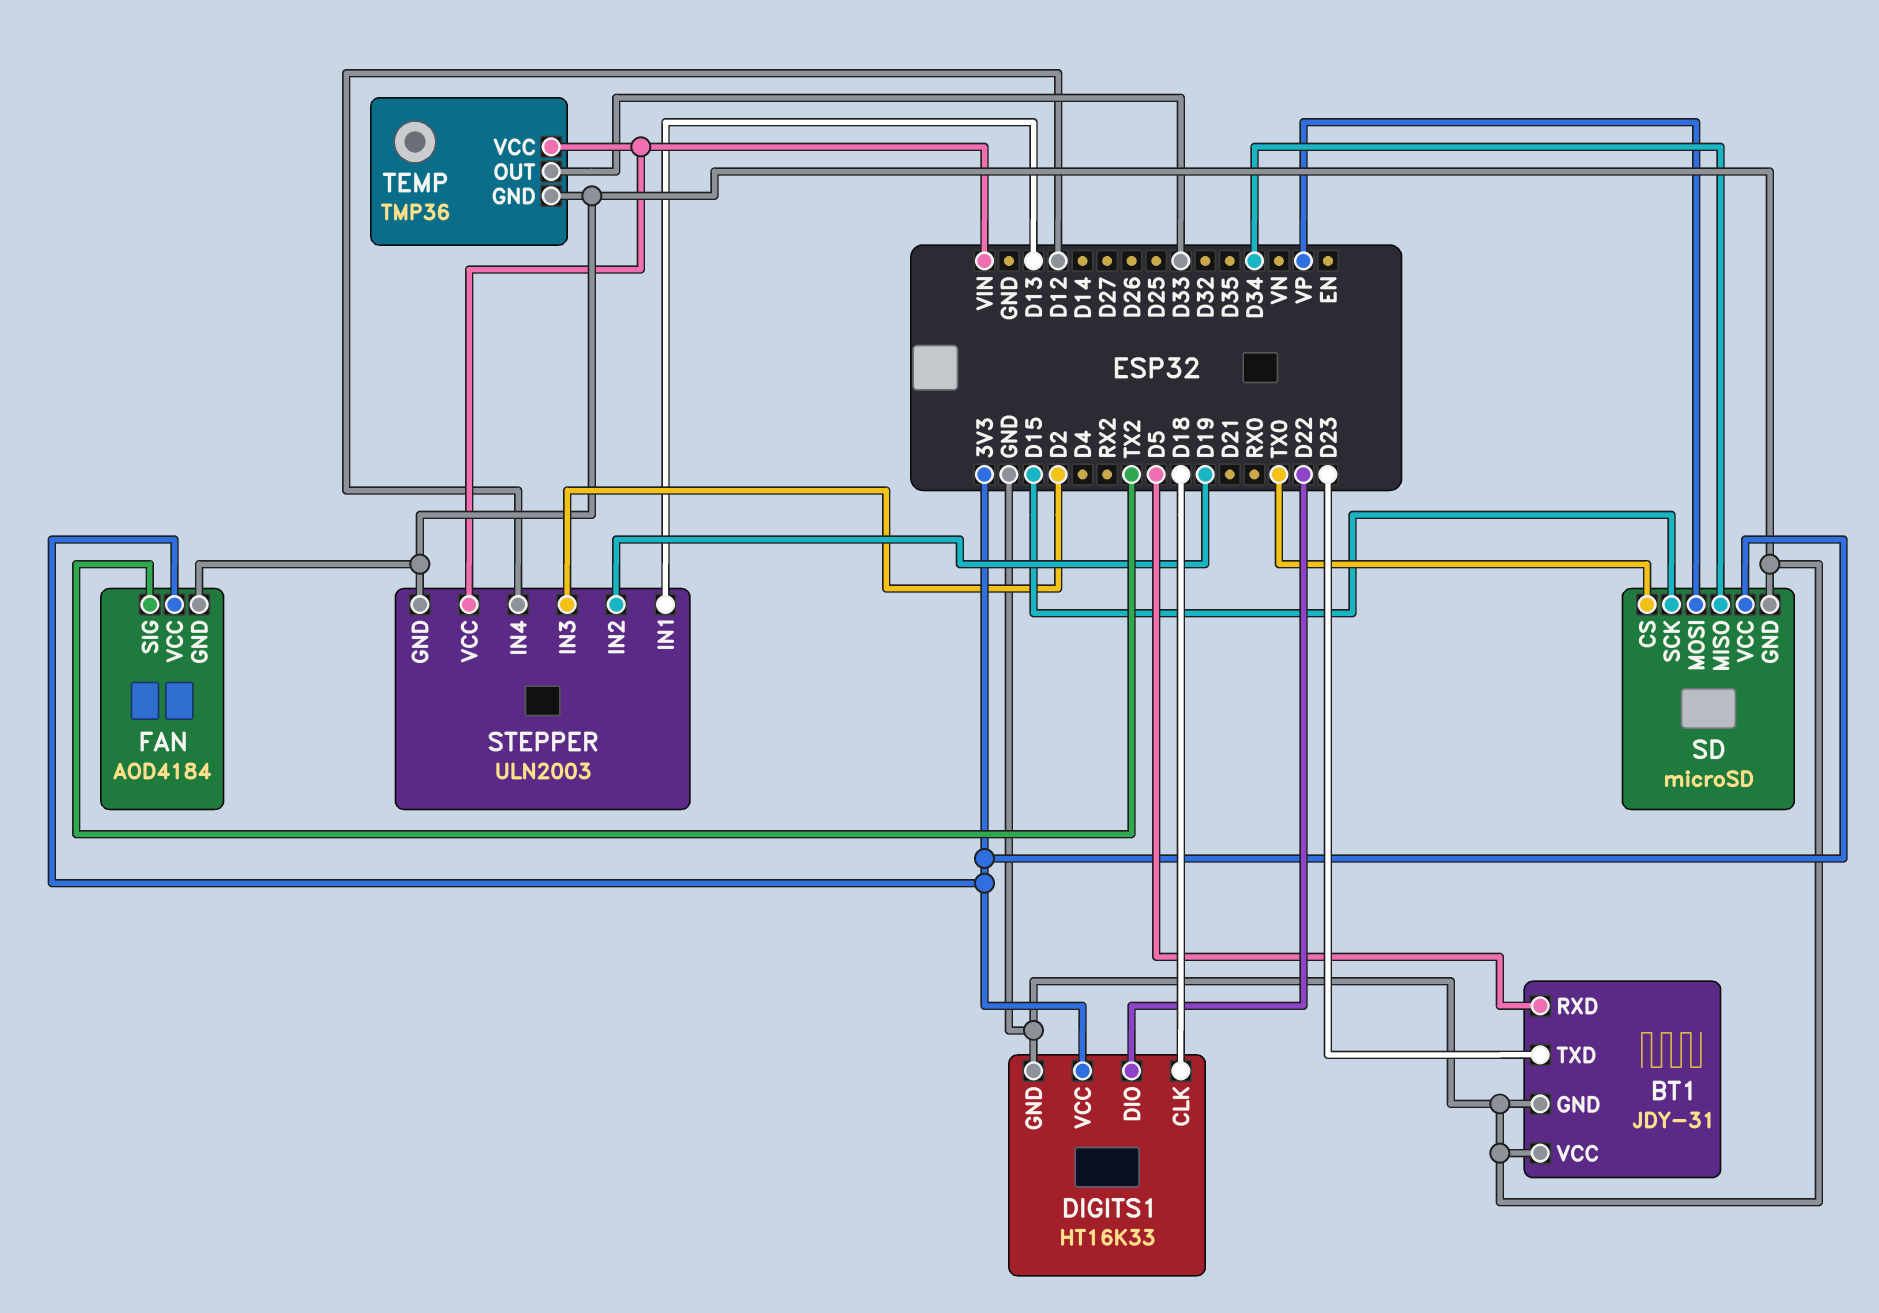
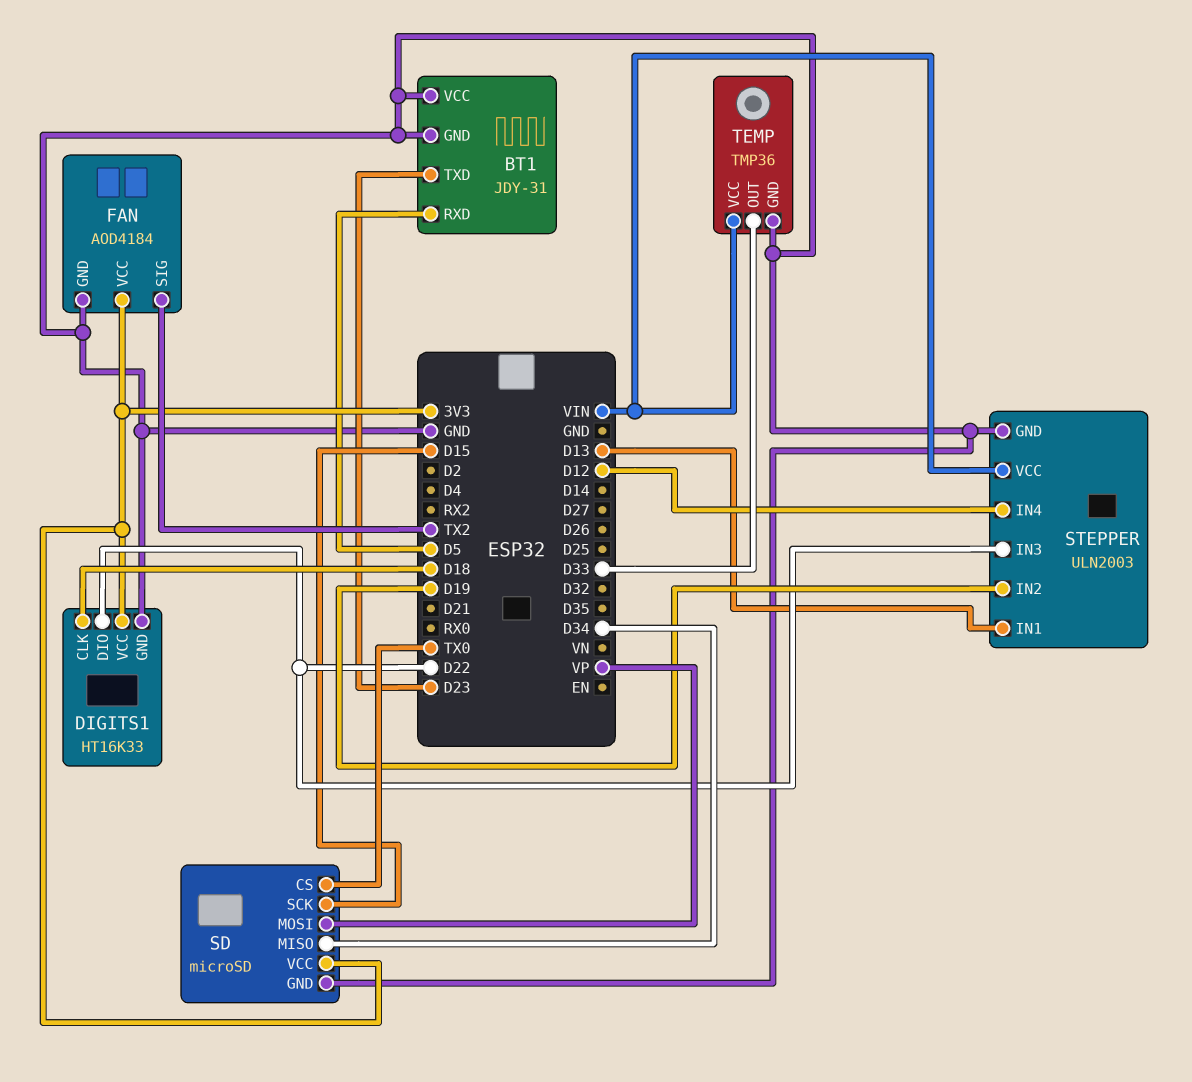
STEPPER pin IN3: D2 -> D22

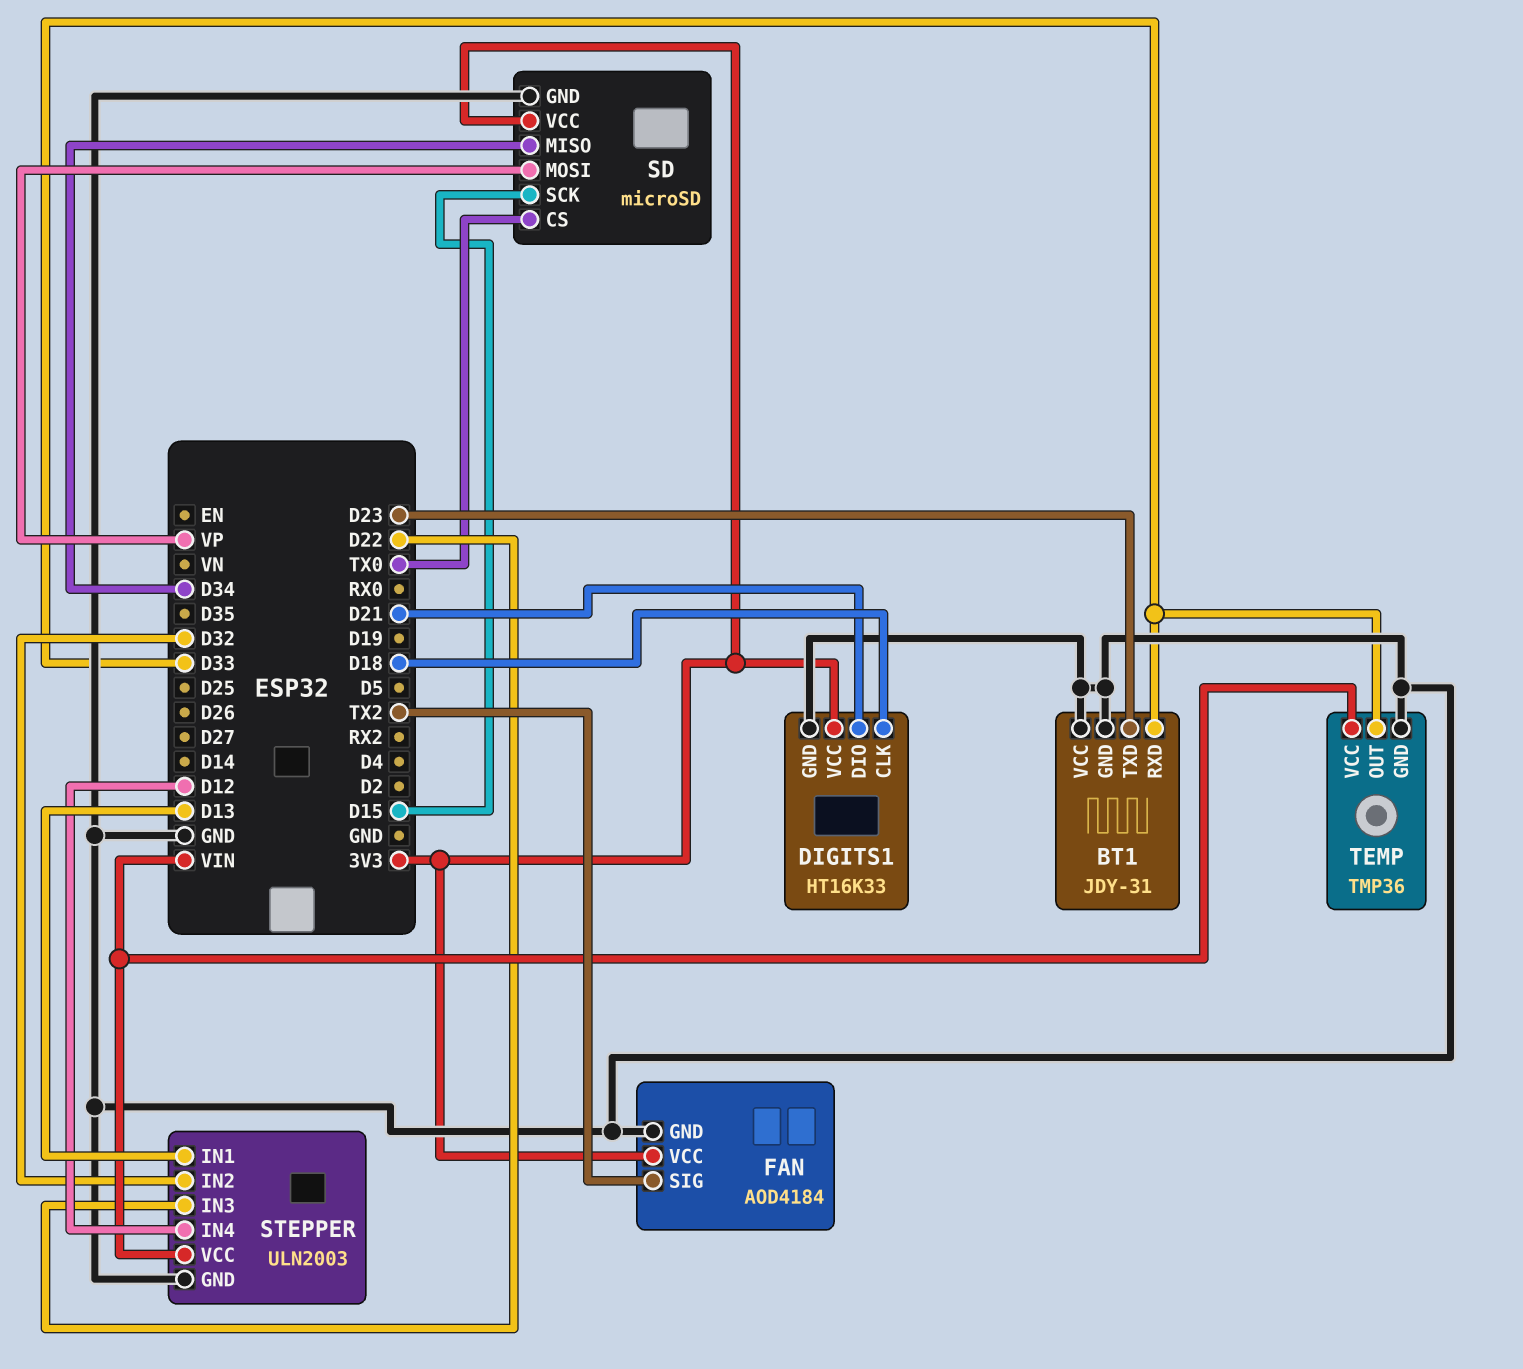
BT1 pin RXD: D5 -> D33
DIGITS1 pin DIO: D22 -> D21
STEPPER pin IN2: D19 -> D32

